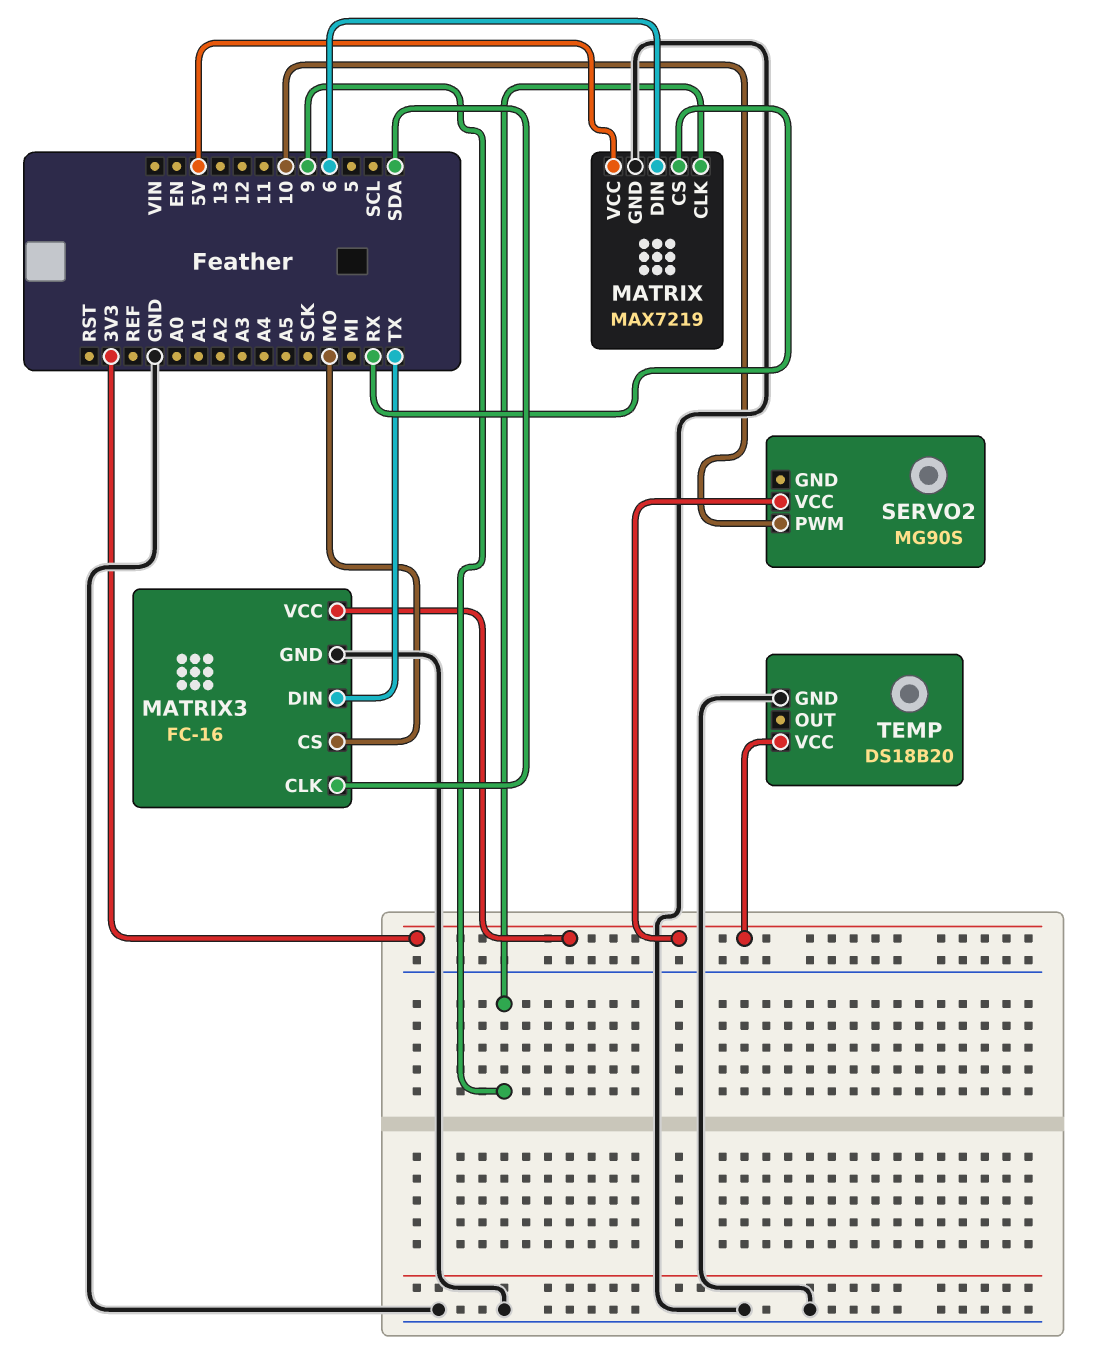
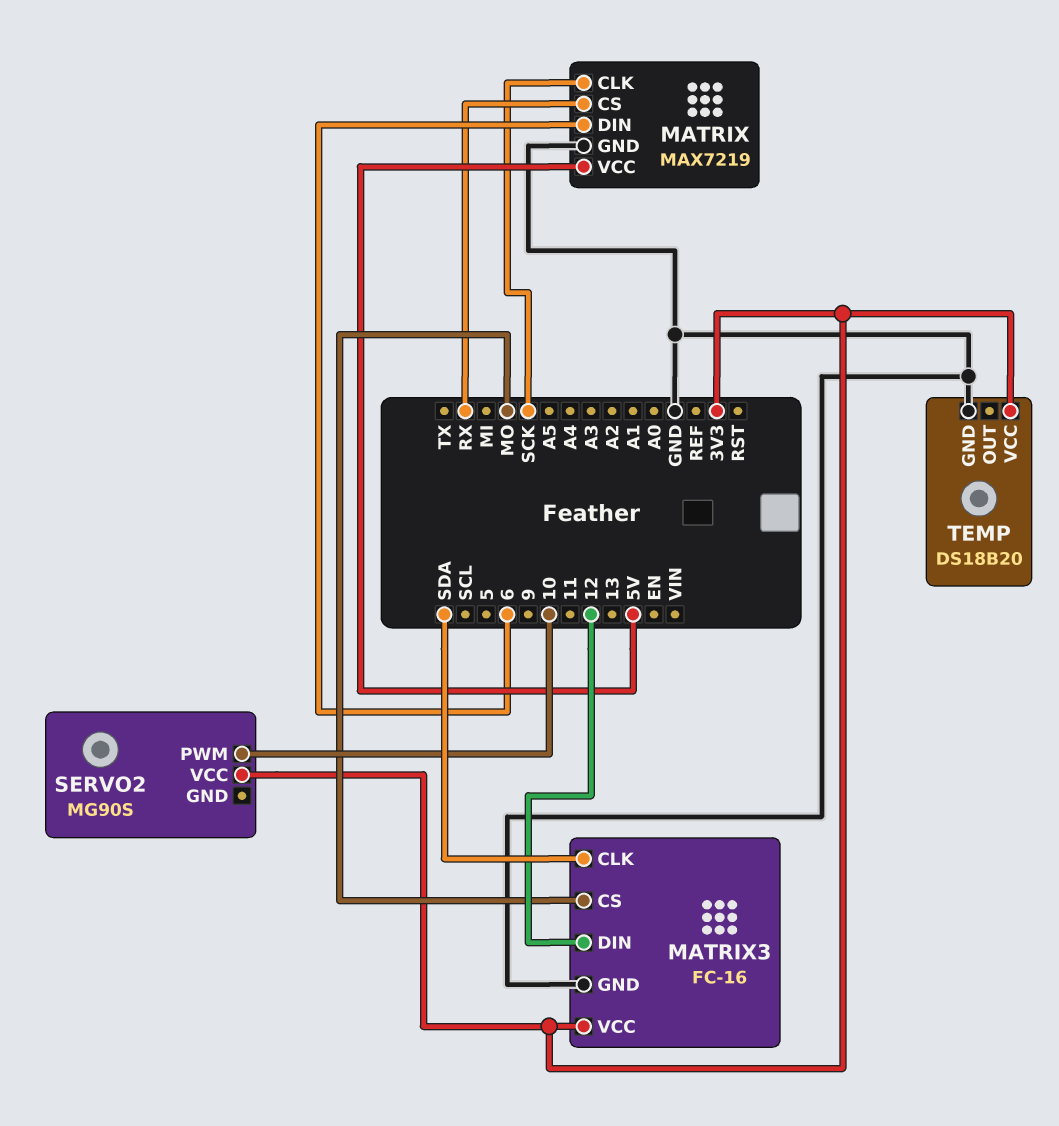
MATRIX pin CLK: 9 -> SCK
MATRIX3 pin DIN: TX -> 12

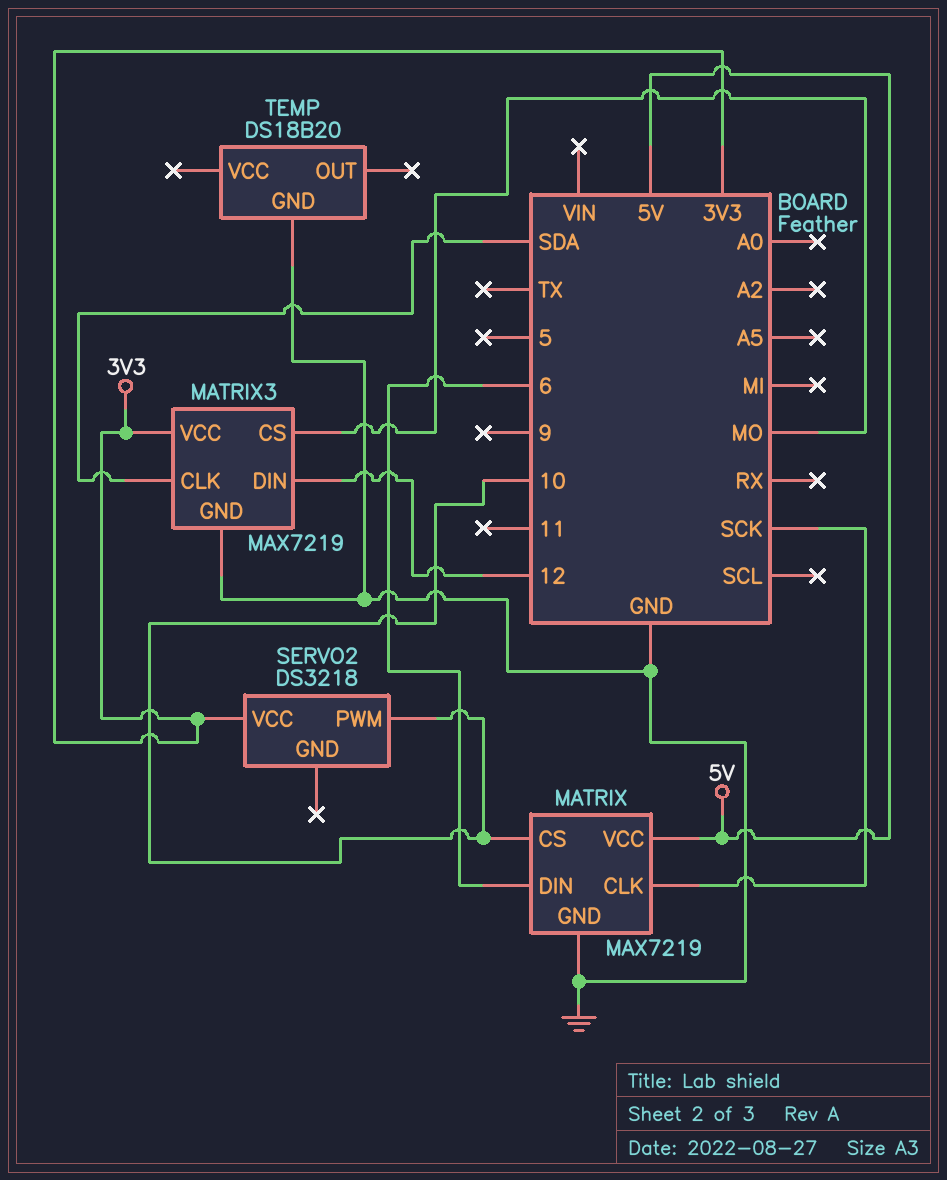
MATRIX pin CS: RX -> 10
MATRIX3: FC-16 -> MAX7219
SERVO2: MG90S -> DS3218
TEMP pin VCC: 3V3 -> none

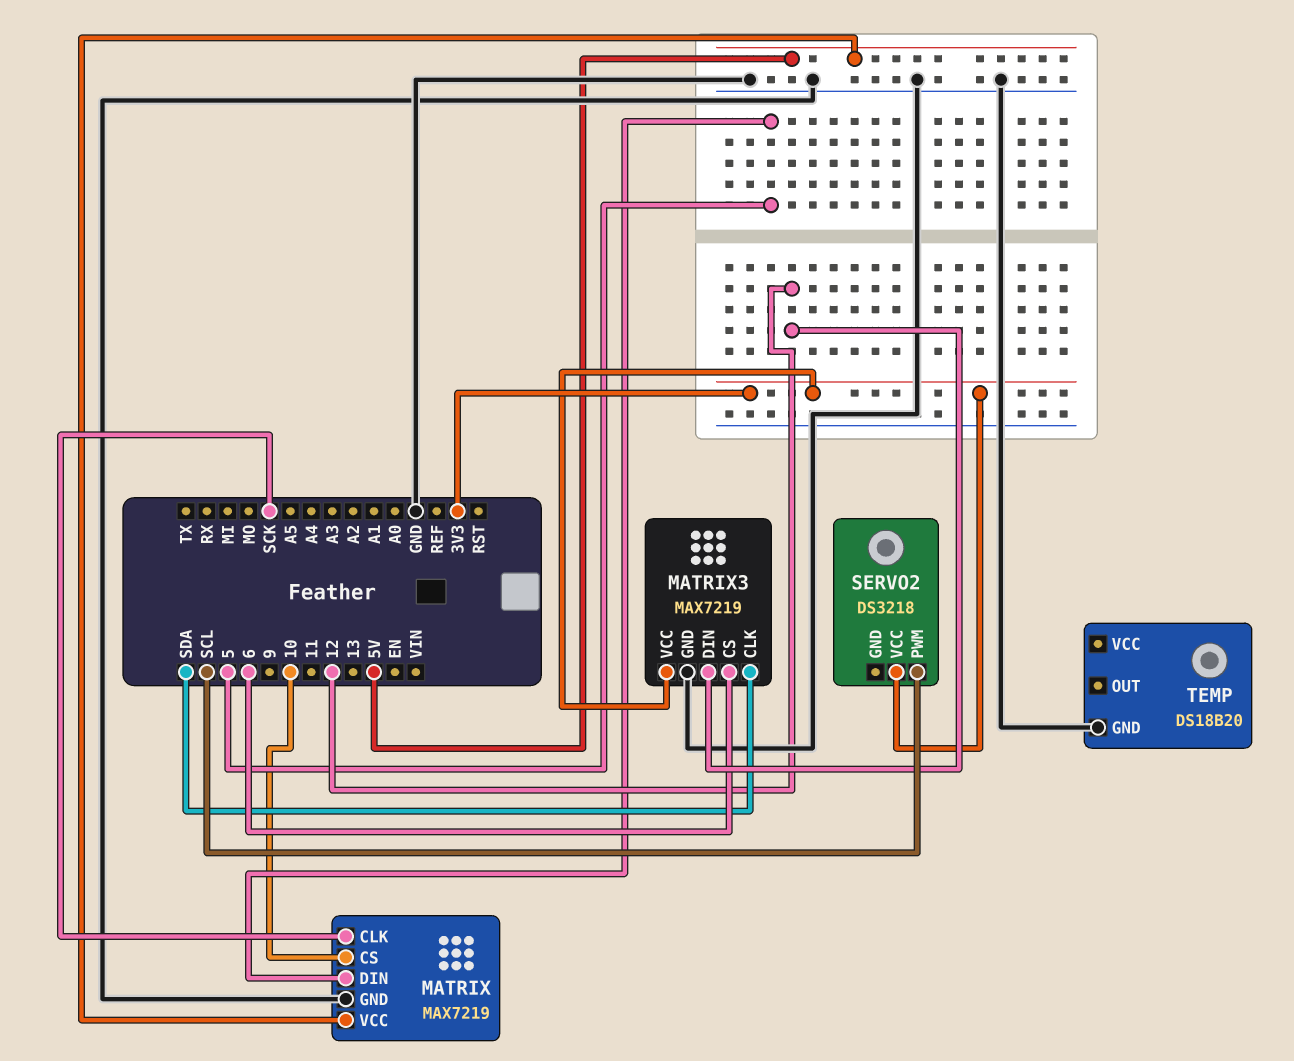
MATRIX pin DIN: 6 -> 5
MATRIX3 pin CS: MO -> 6
SERVO2 pin PWM: 10 -> SCL

